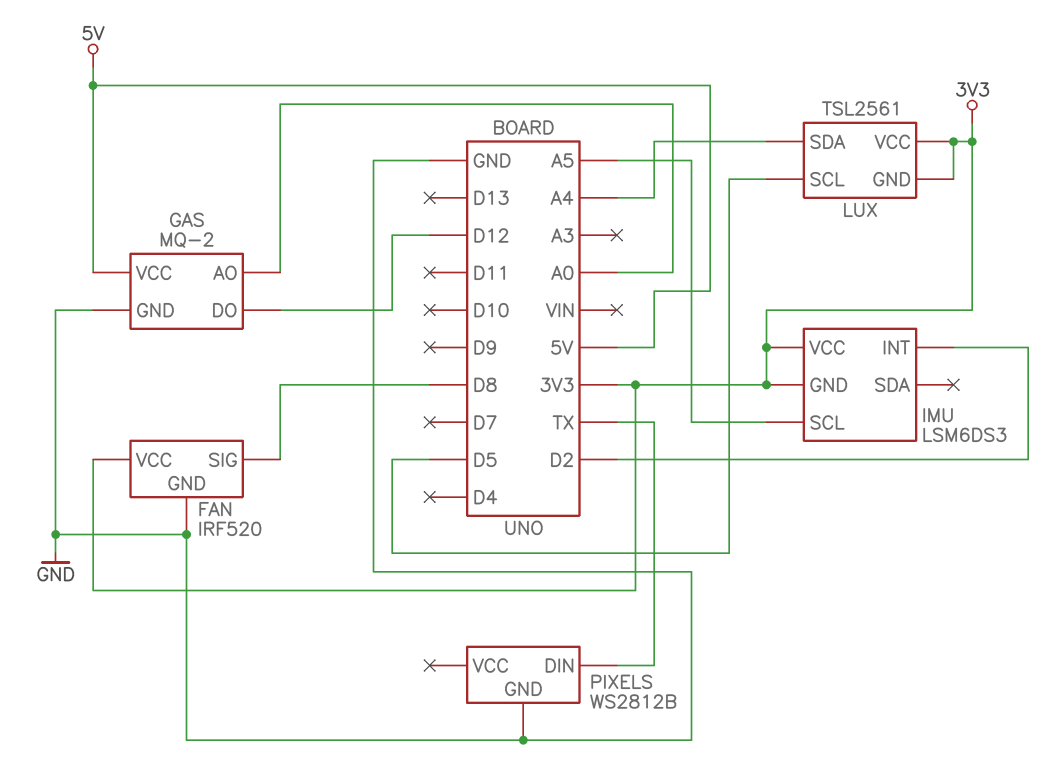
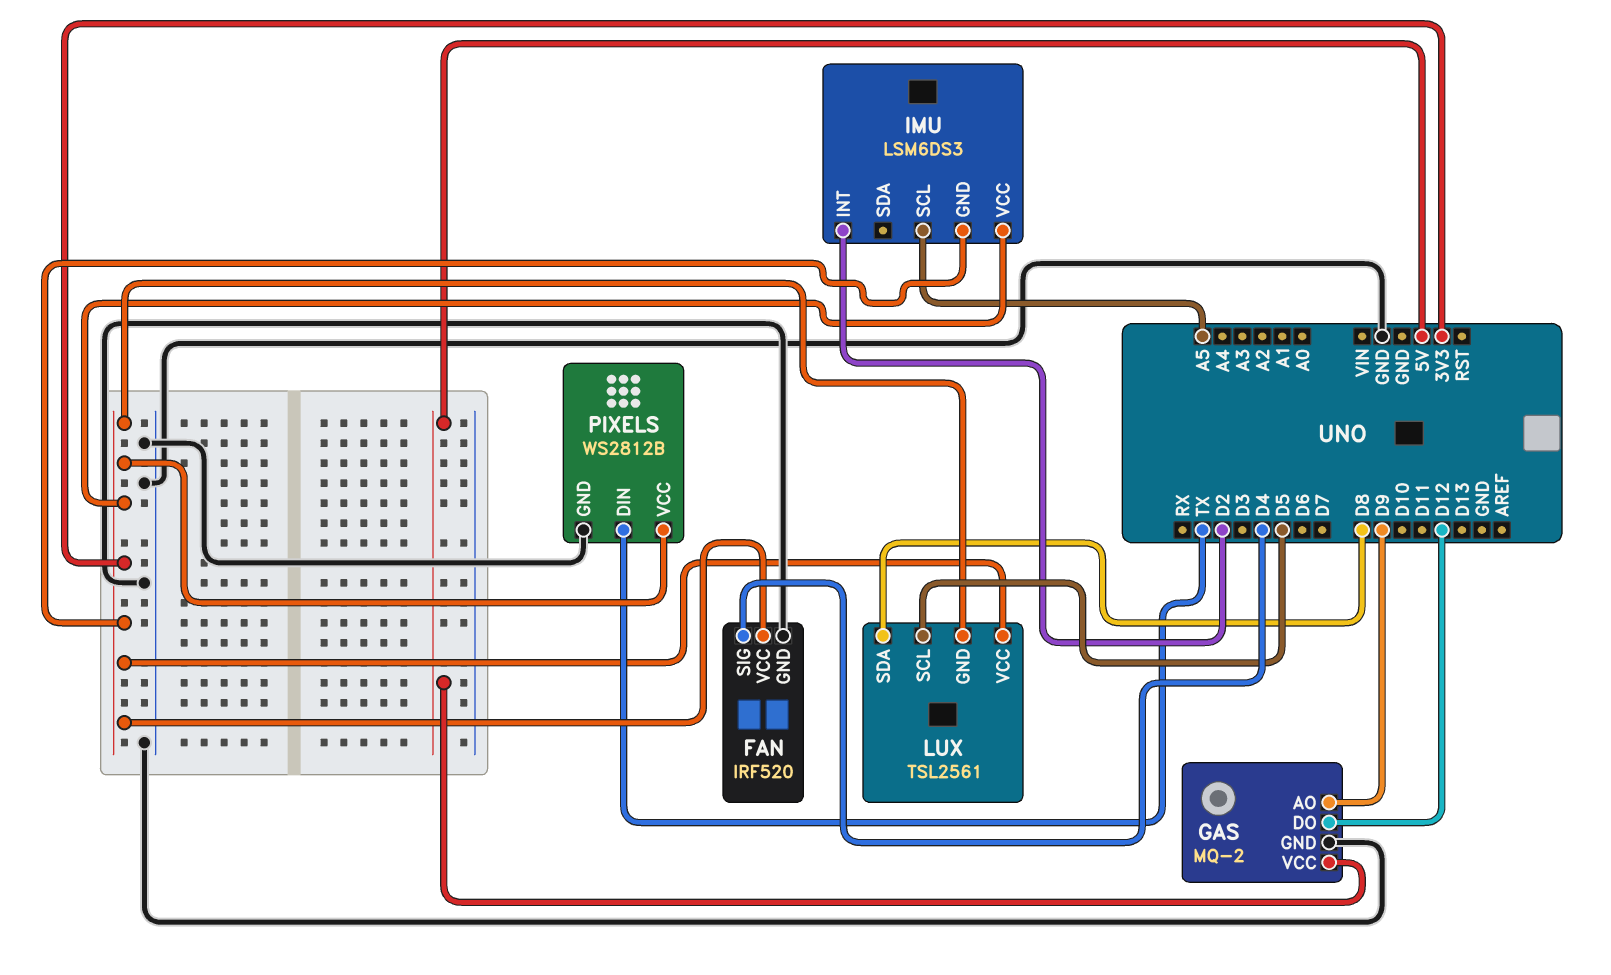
FAN pin SIG: D8 -> D4
GAS pin AO: A0 -> D9
LUX pin SDA: A4 -> D8
PIXELS pin VCC: none -> 3V3

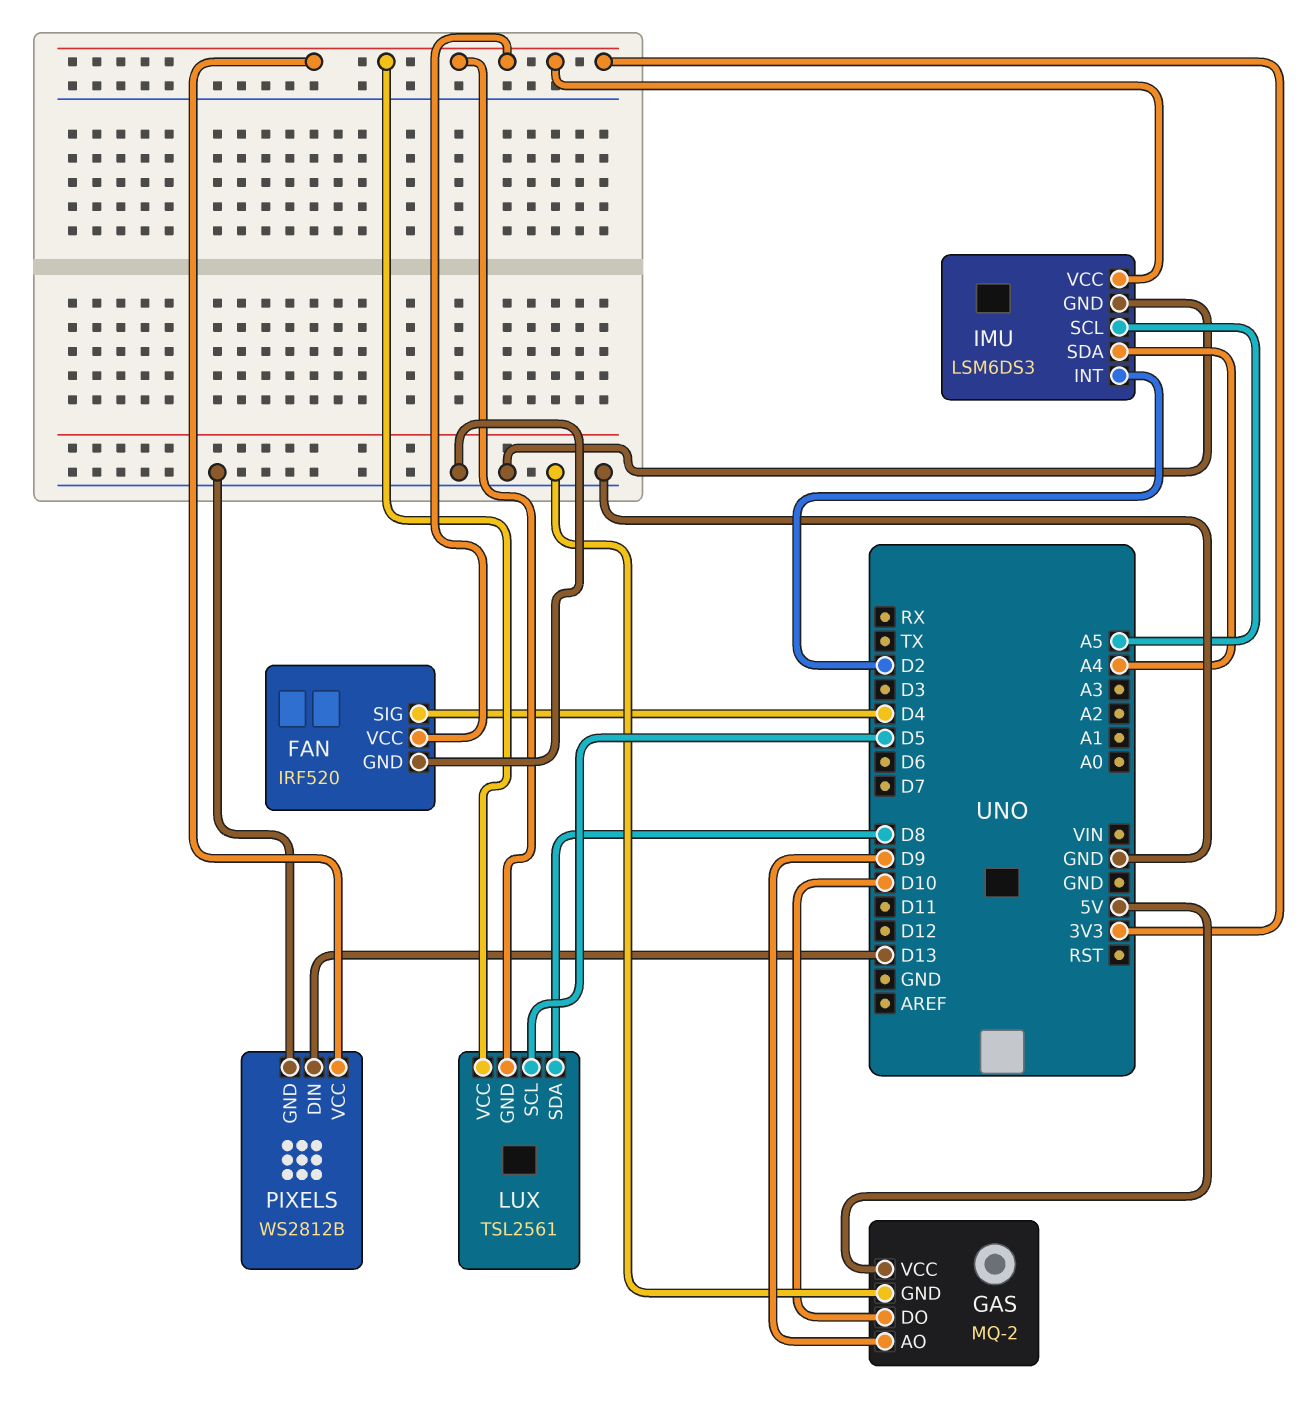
GAS pin DO: D12 -> D10
IMU pin GND: 3V3 -> GND
IMU pin SDA: none -> A4
PIXELS pin DIN: TX -> D13

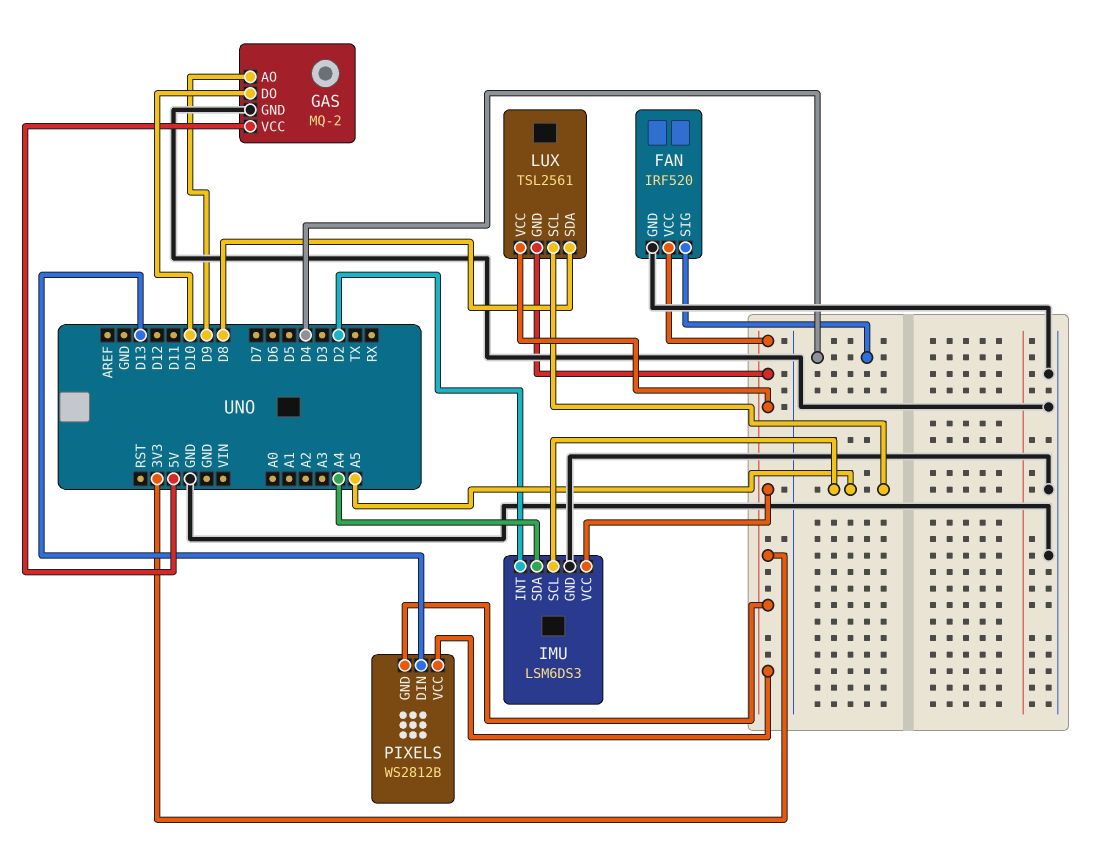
LUX pin SCL: D5 -> A5
PIXELS pin GND: GND -> 3V3

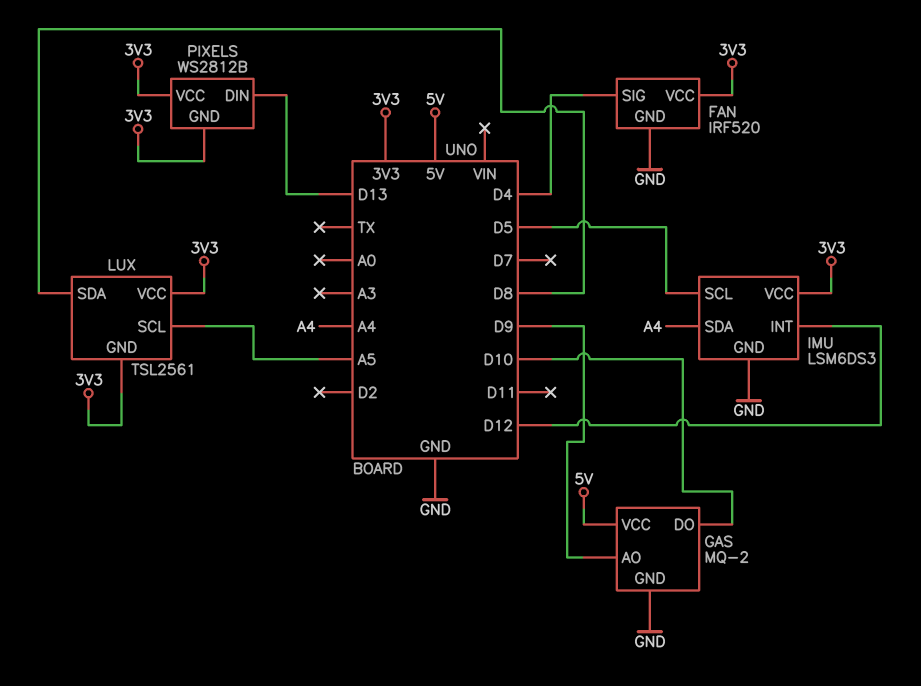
IMU pin INT: D2 -> D12
IMU pin SCL: A5 -> D5

